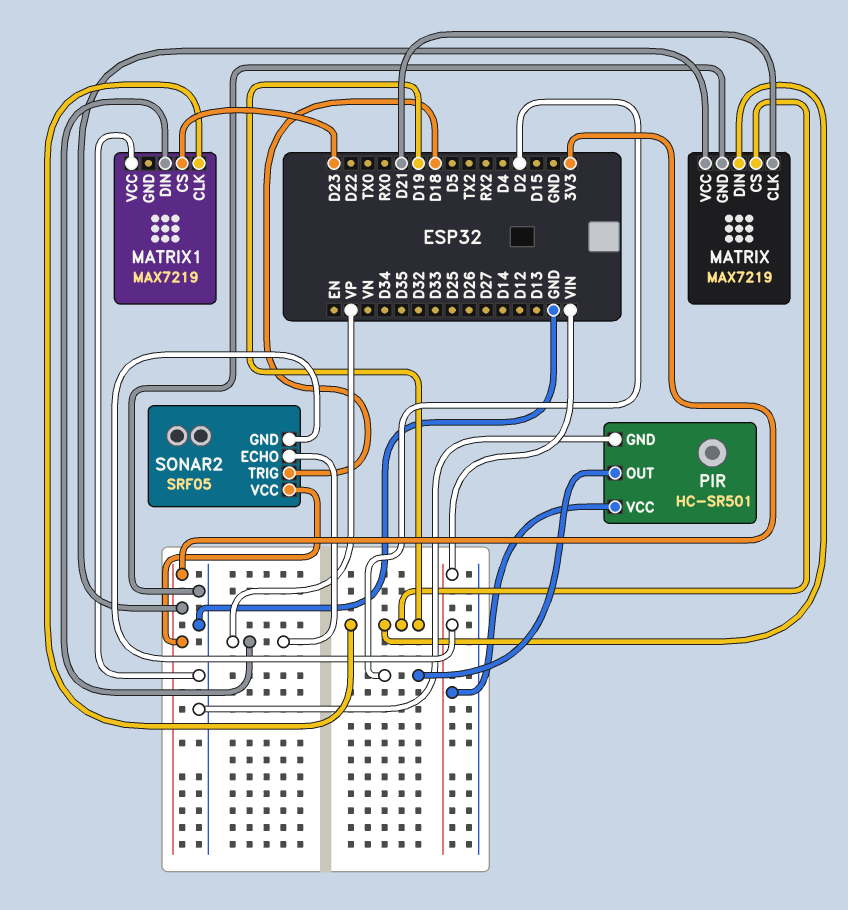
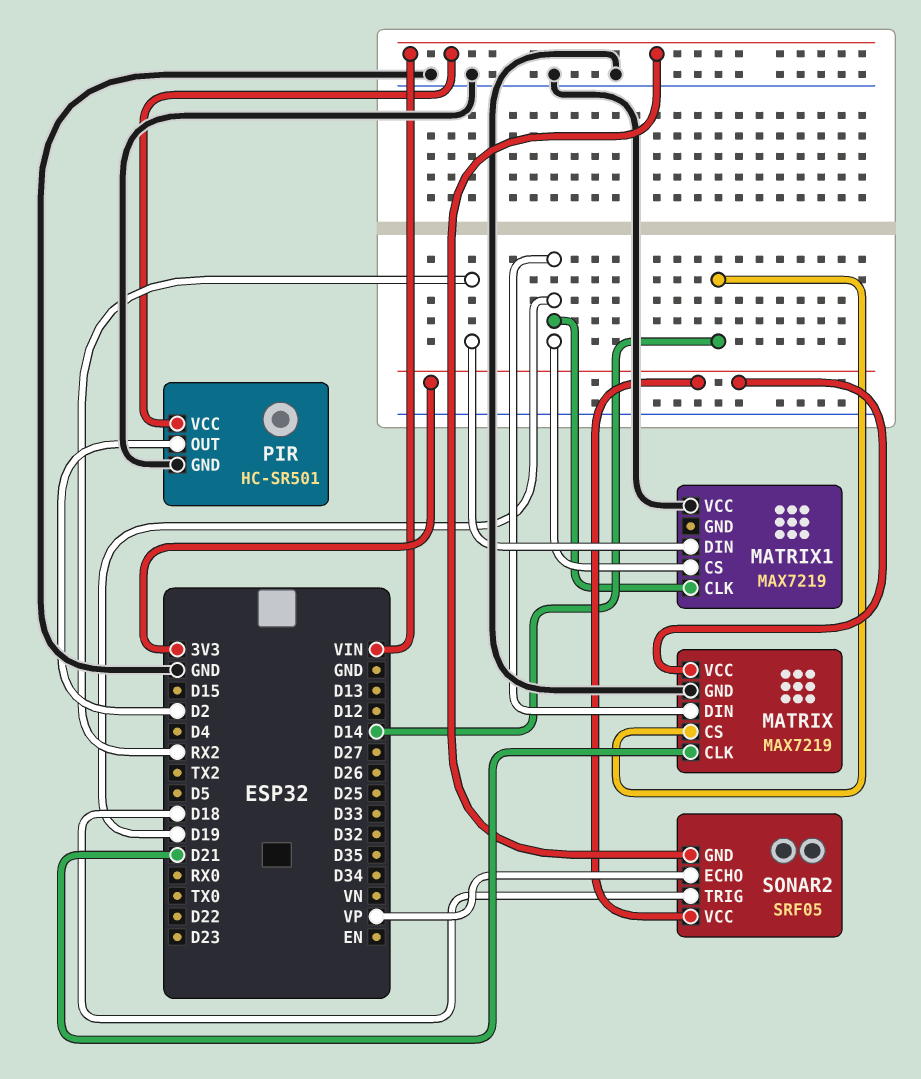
MATRIX pin CS: D19 -> D14
MATRIX1 pin CS: D23 -> D19
MATRIX1 pin DIN: VP -> RX2

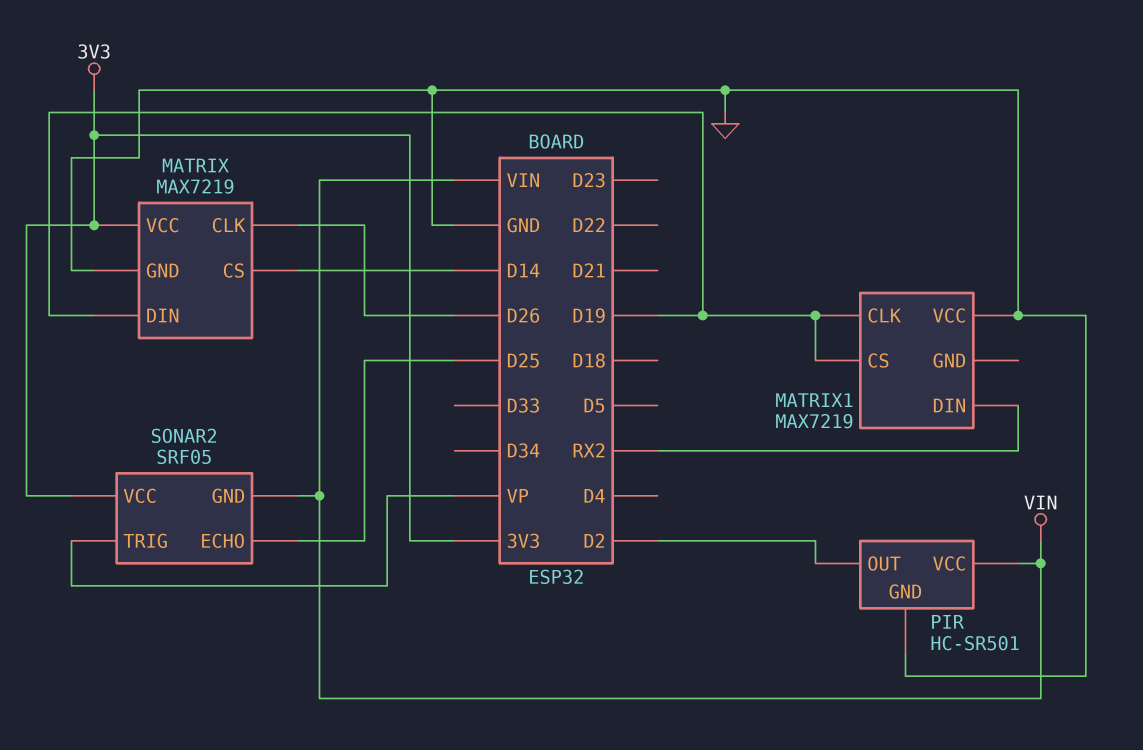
MATRIX pin CLK: D21 -> D26
SONAR2 pin ECHO: VP -> D25
SONAR2 pin TRIG: D18 -> VP

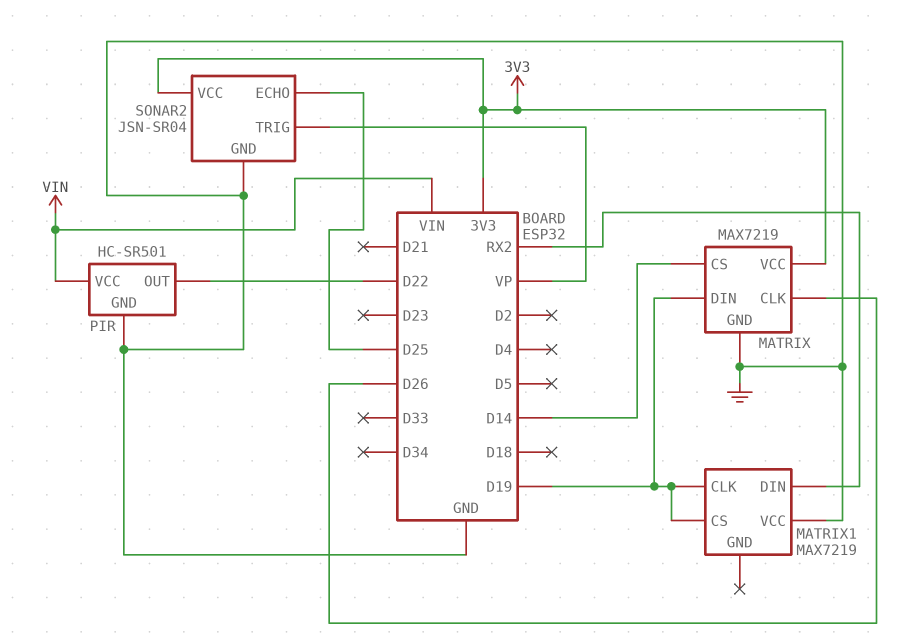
PIR pin OUT: D2 -> D22
SONAR2: SRF05 -> JSN-SR04
SONAR2 pin GND: VIN -> GND

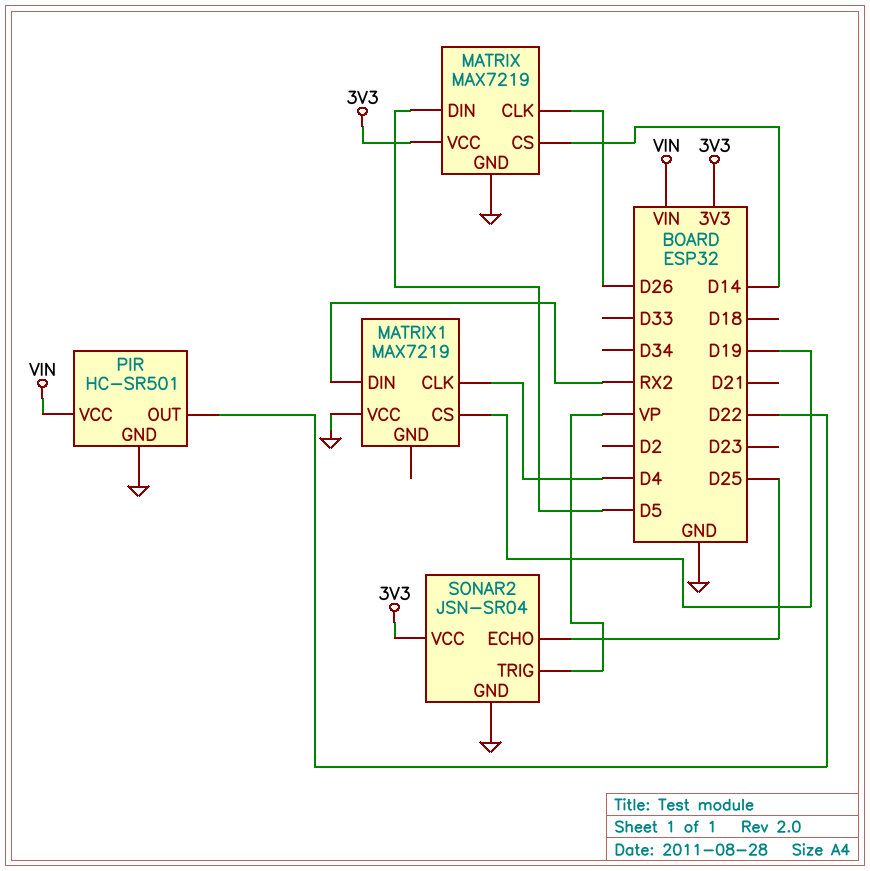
MATRIX pin DIN: D19 -> D5
MATRIX1 pin CLK: D19 -> D4

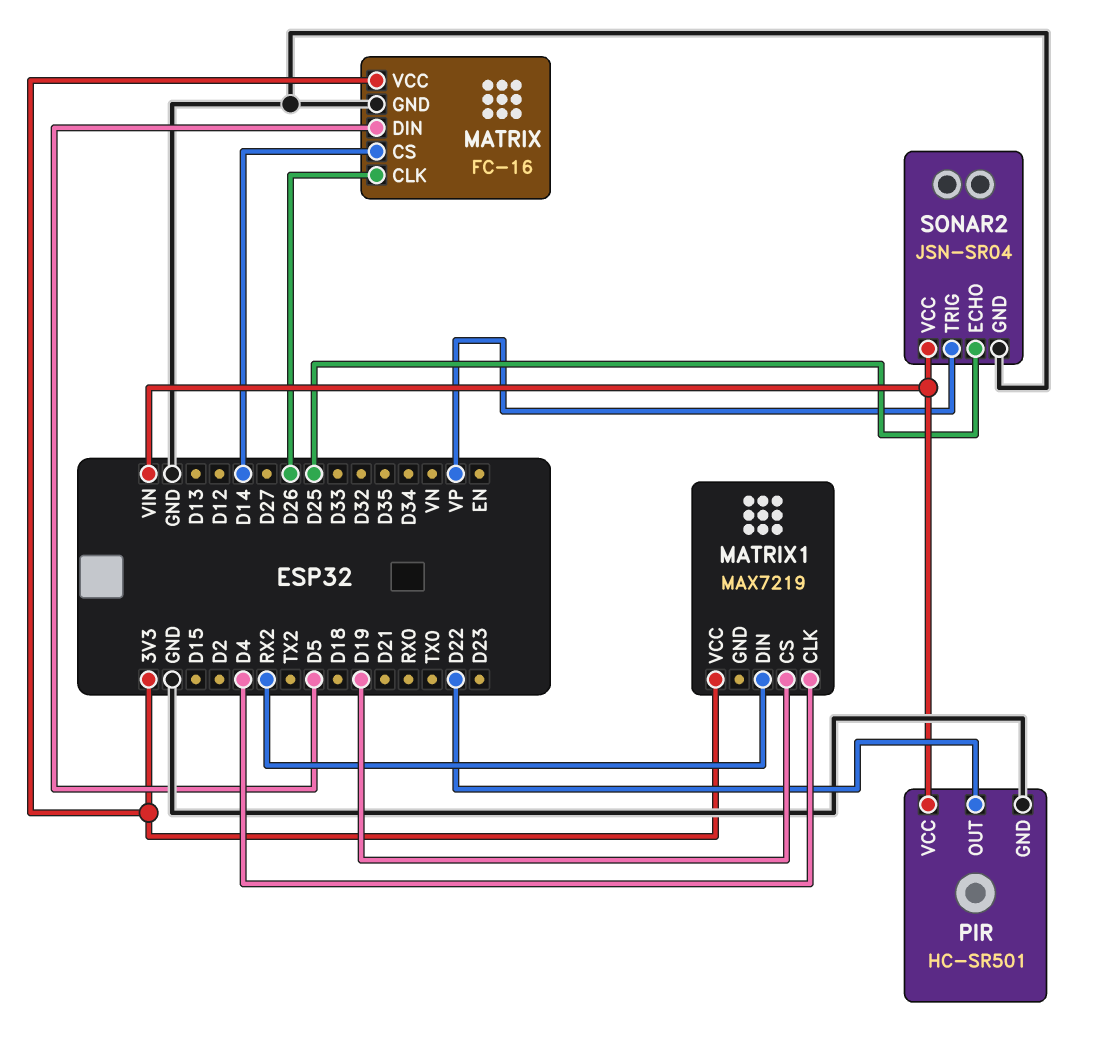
MATRIX: MAX7219 -> FC-16
MATRIX1 pin VCC: GND -> 3V3
SONAR2 pin VCC: 3V3 -> VIN

